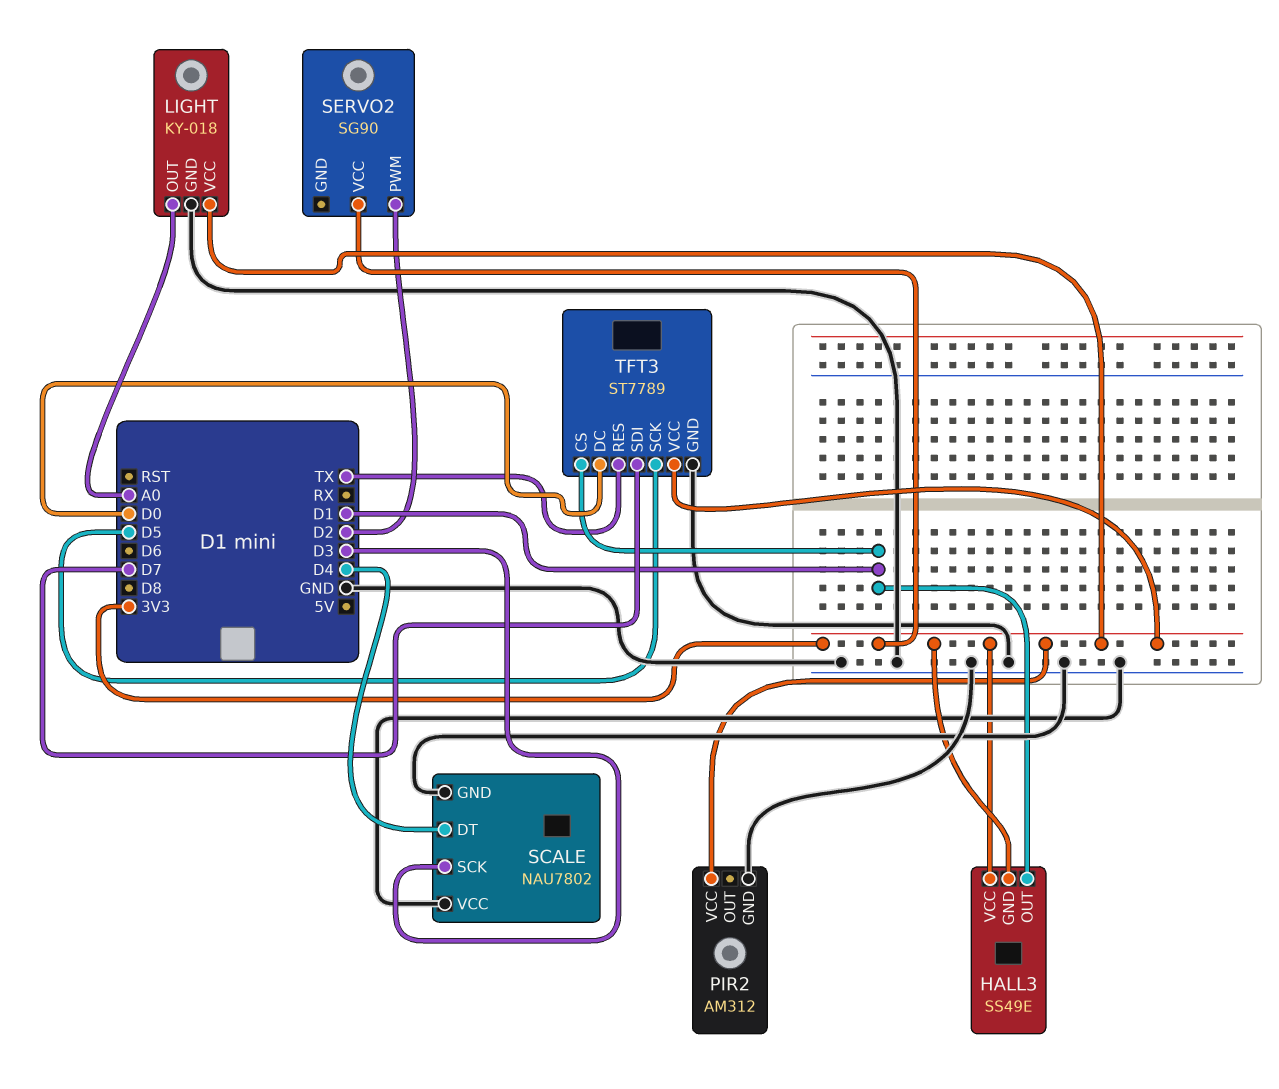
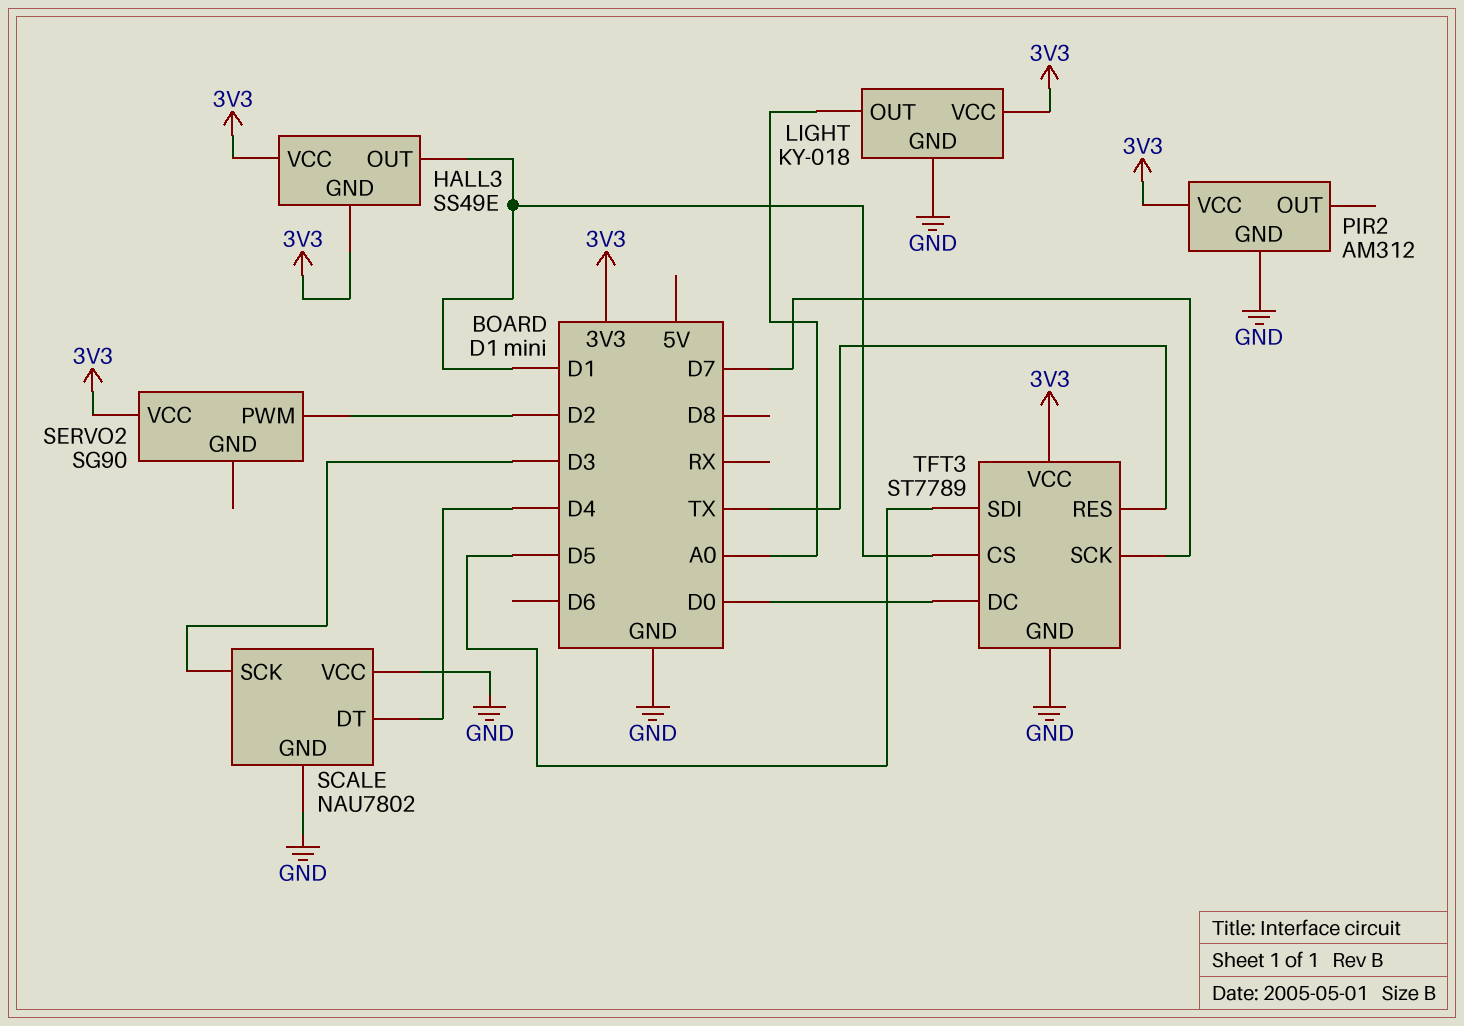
TFT3 pin SCK: D5 -> D7
TFT3 pin SDI: D7 -> D5

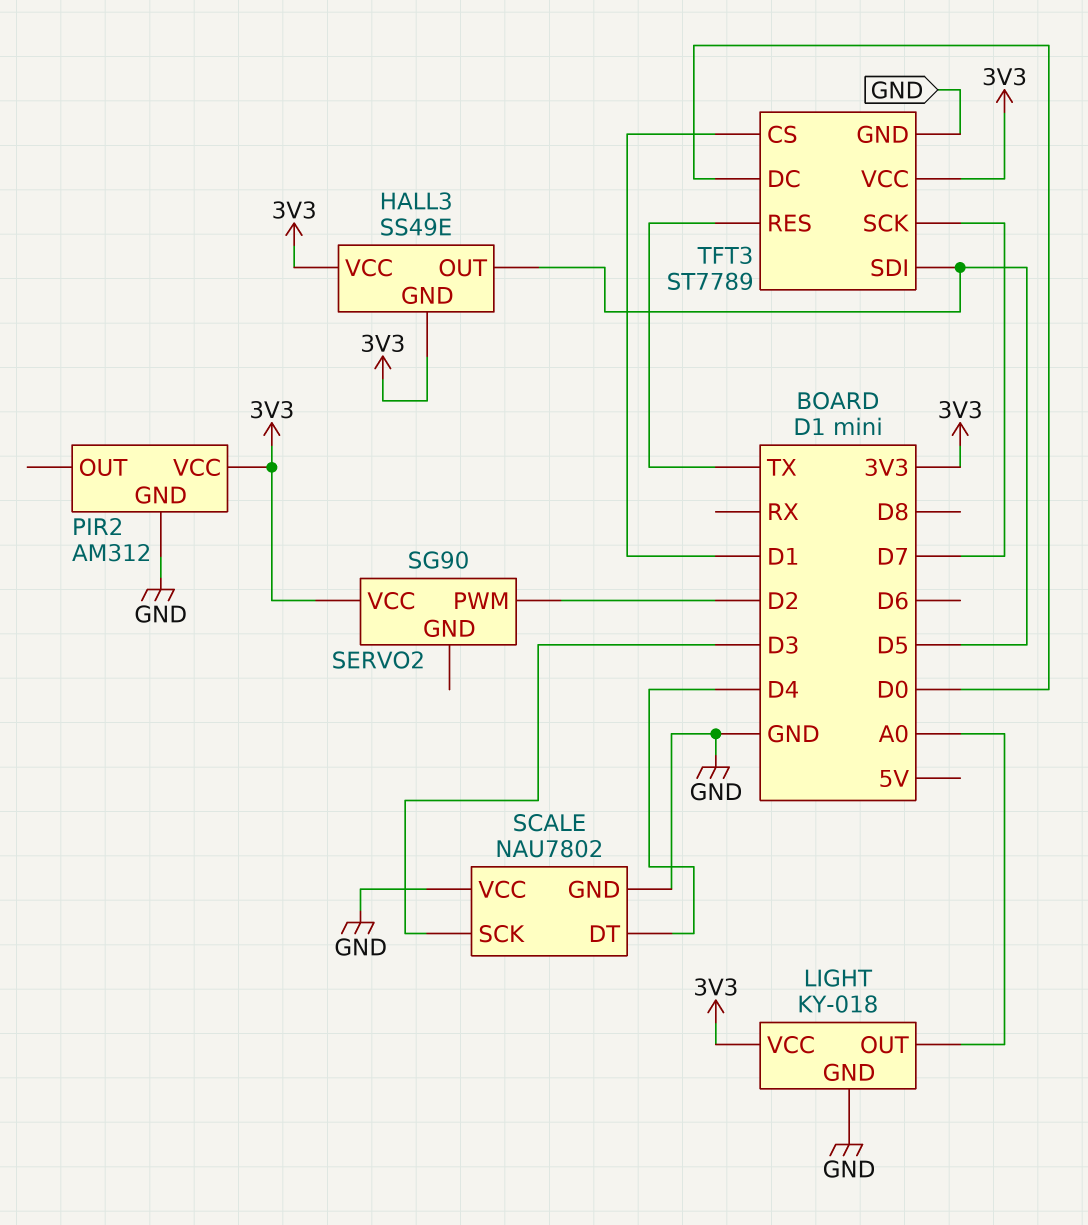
HALL3 pin OUT: D1 -> D5

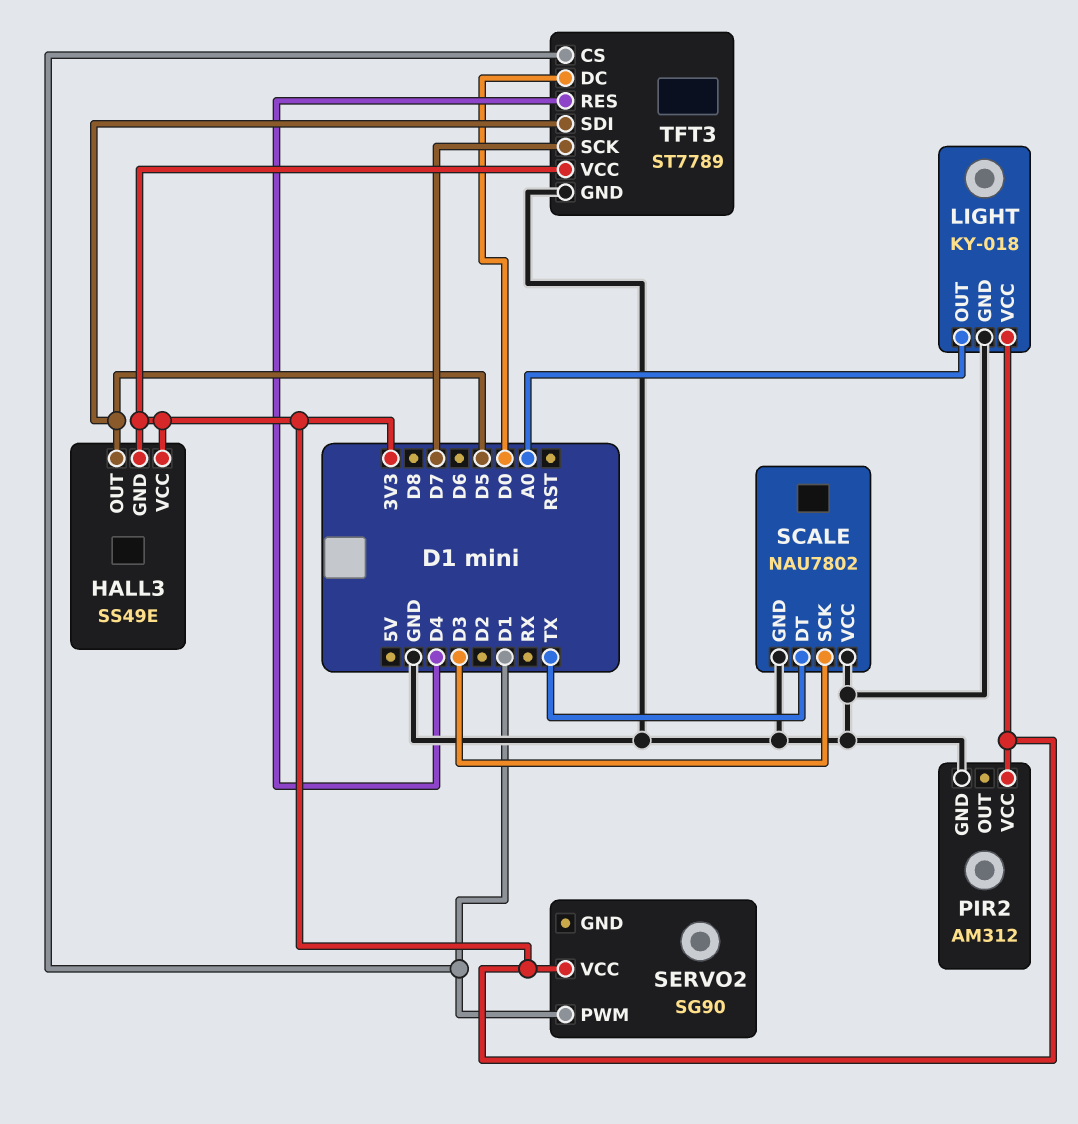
SCALE pin DT: D4 -> TX
SERVO2 pin PWM: D2 -> D1
TFT3 pin RES: TX -> D4

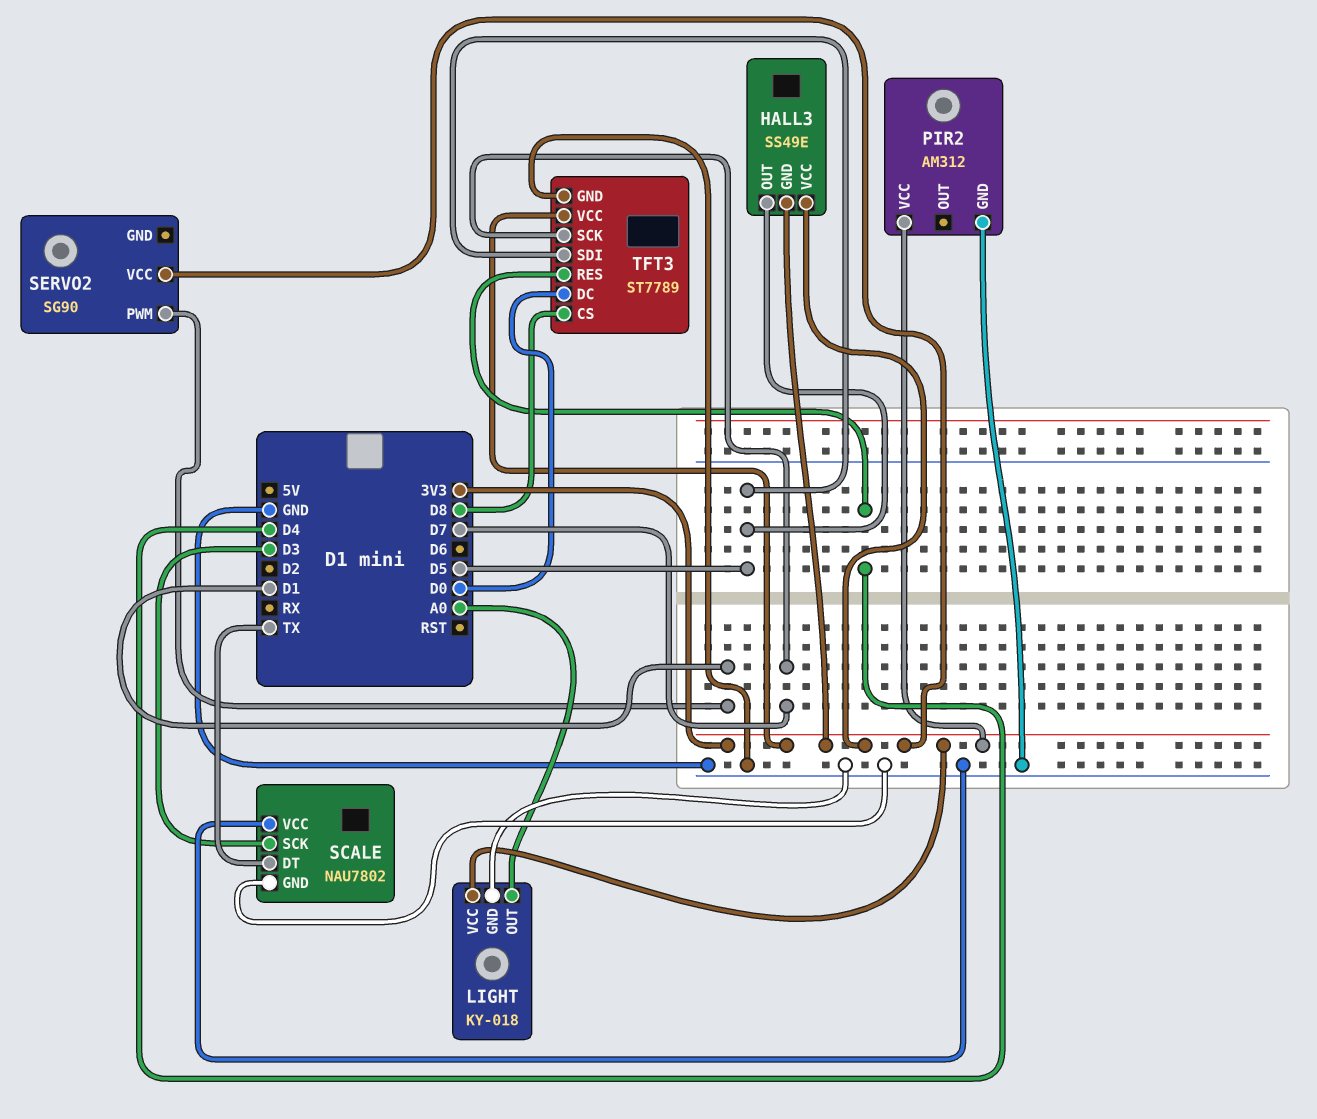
TFT3 pin CS: D1 -> D8

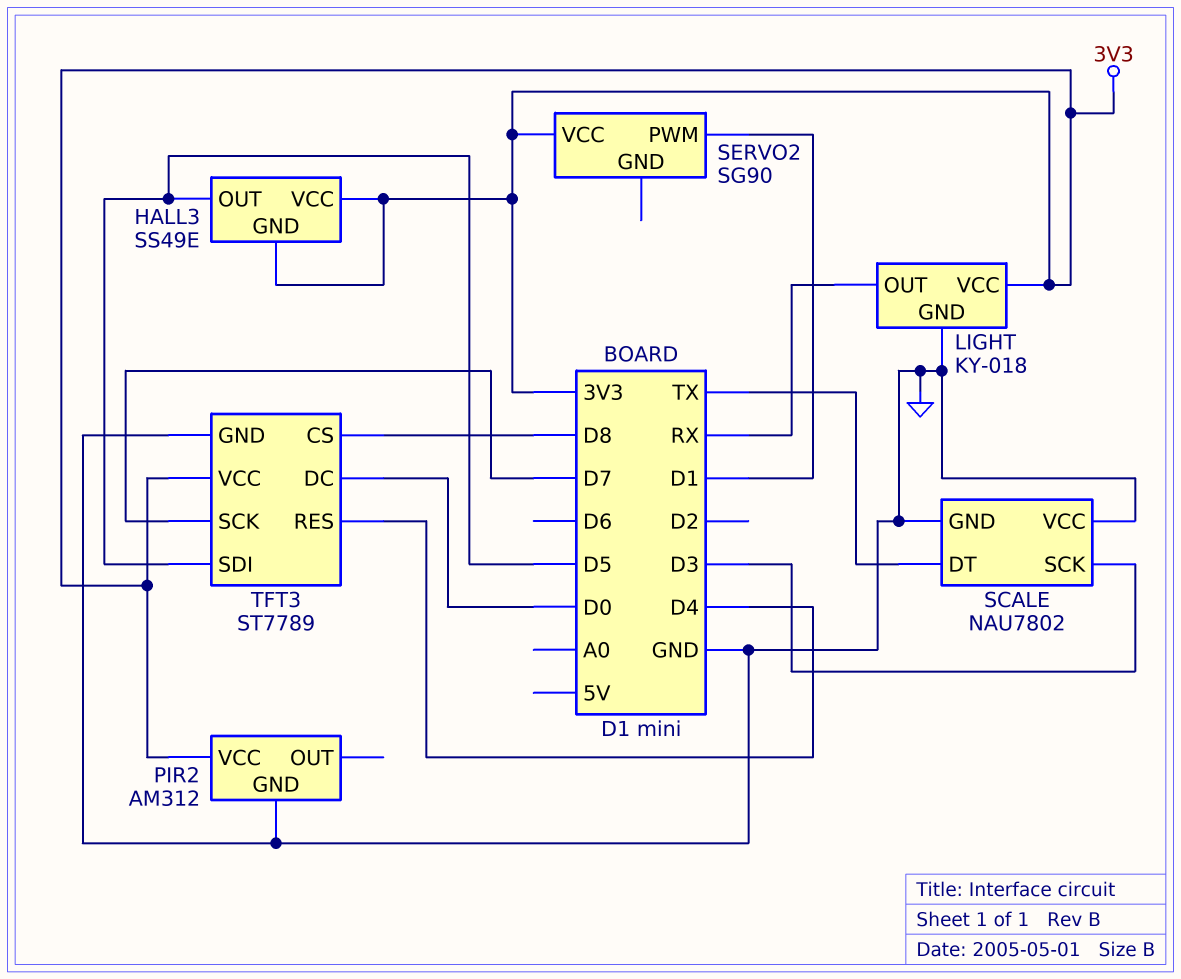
LIGHT pin OUT: A0 -> RX

